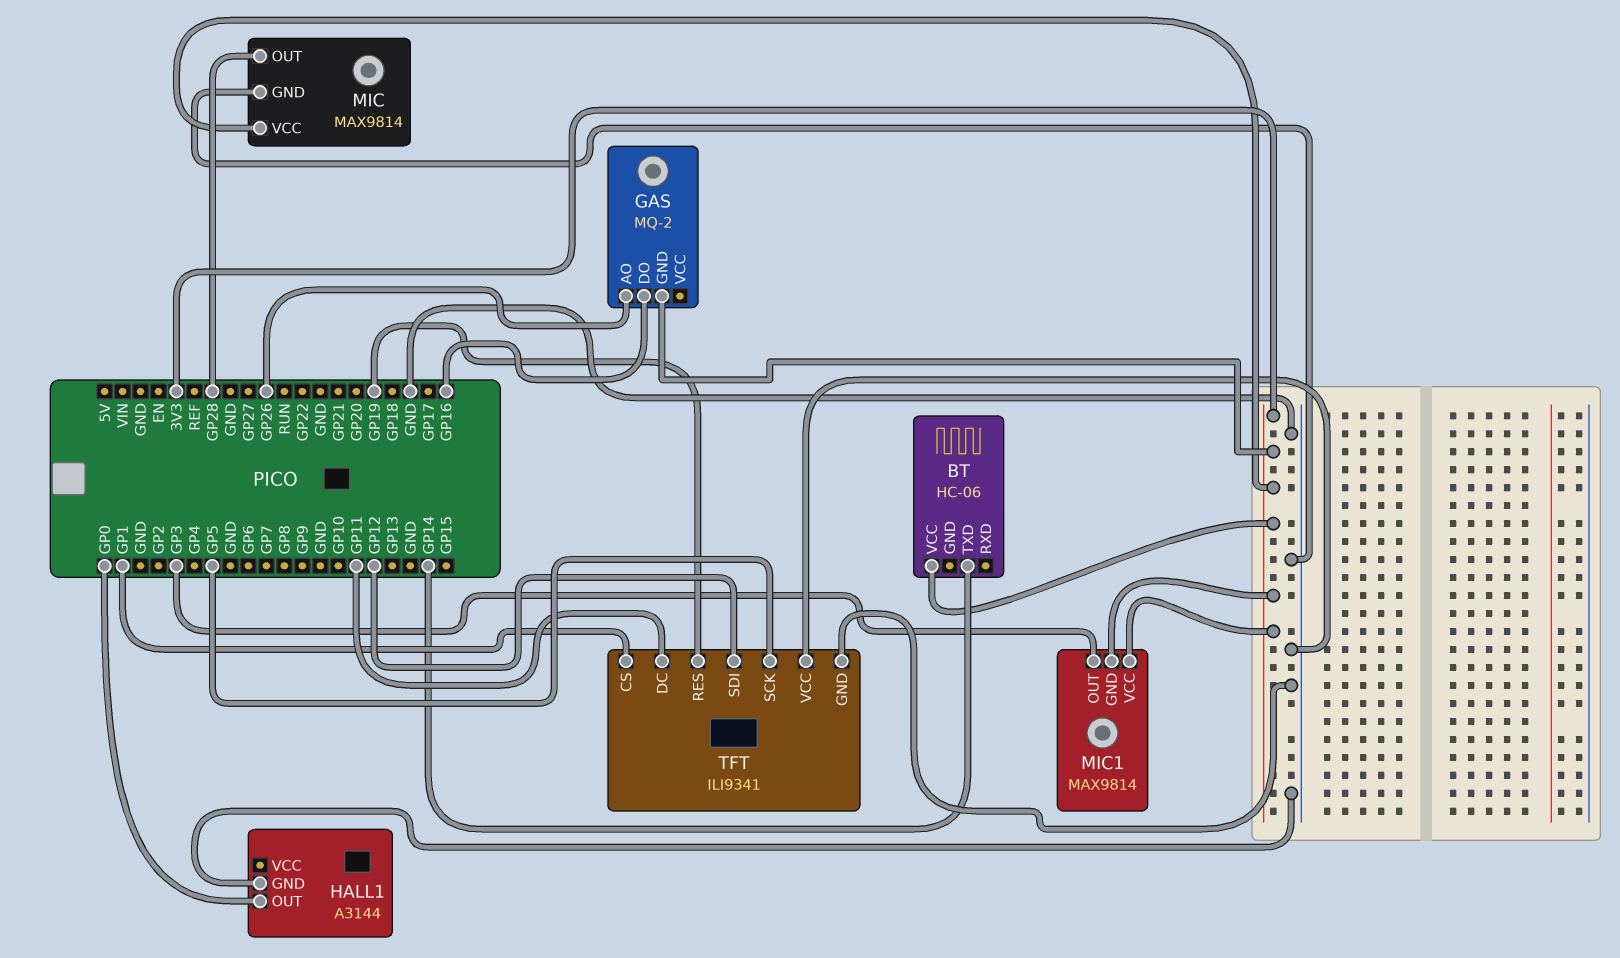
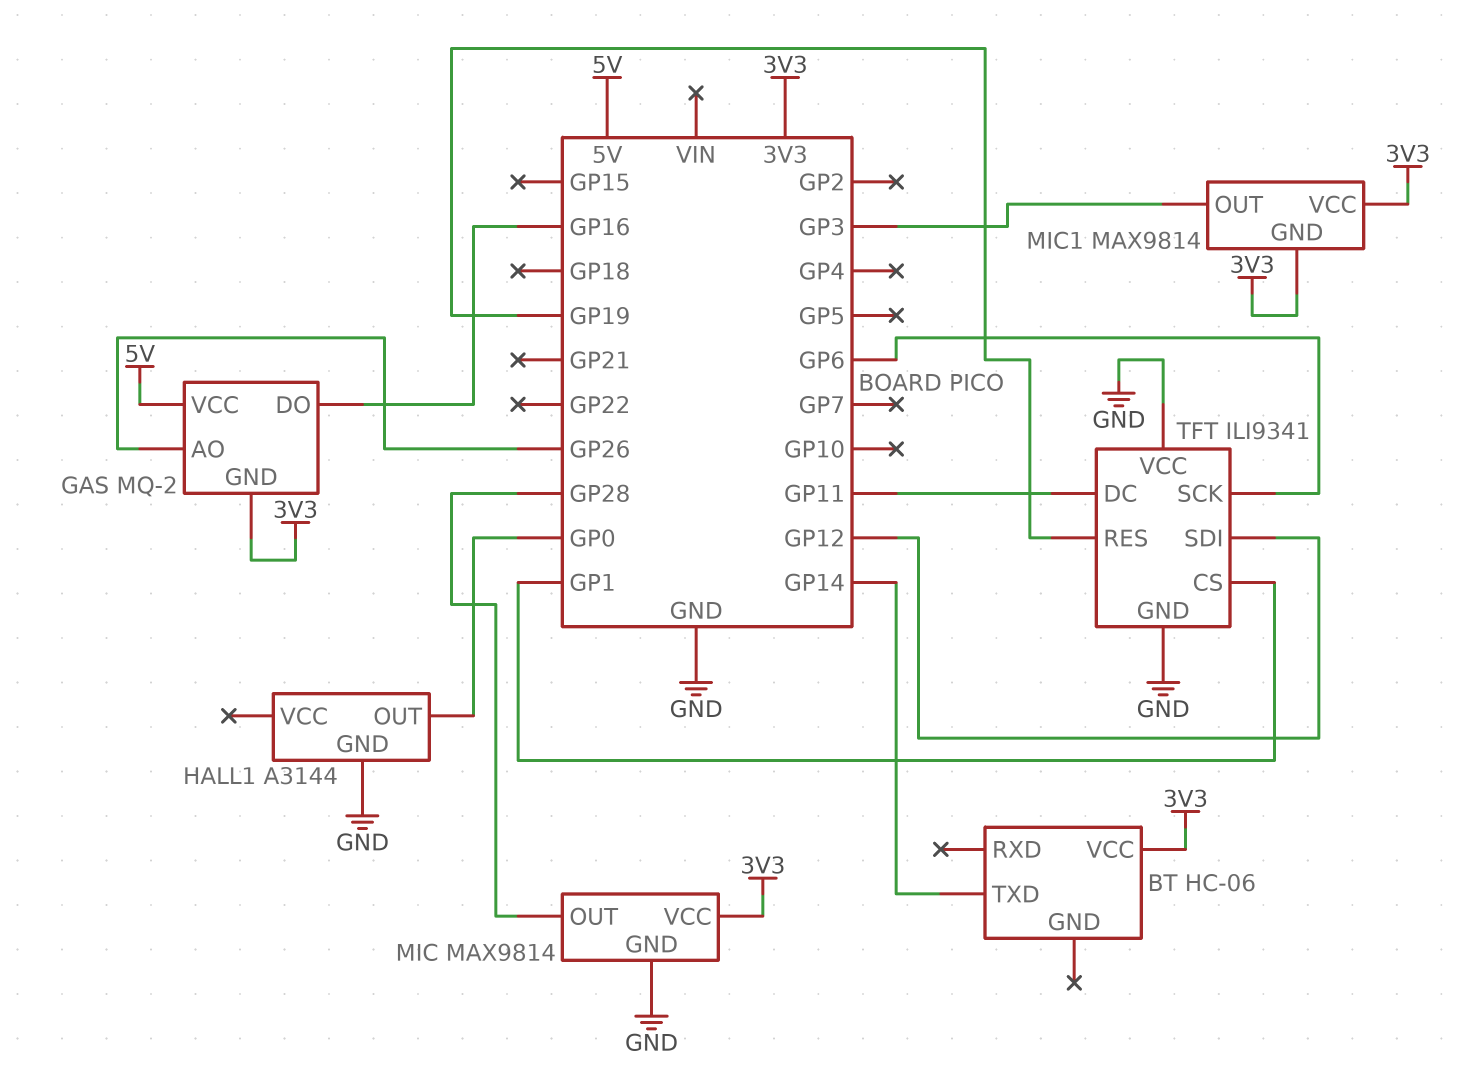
GAS pin VCC: none -> 5V
TFT pin SCK: GP5 -> GP6

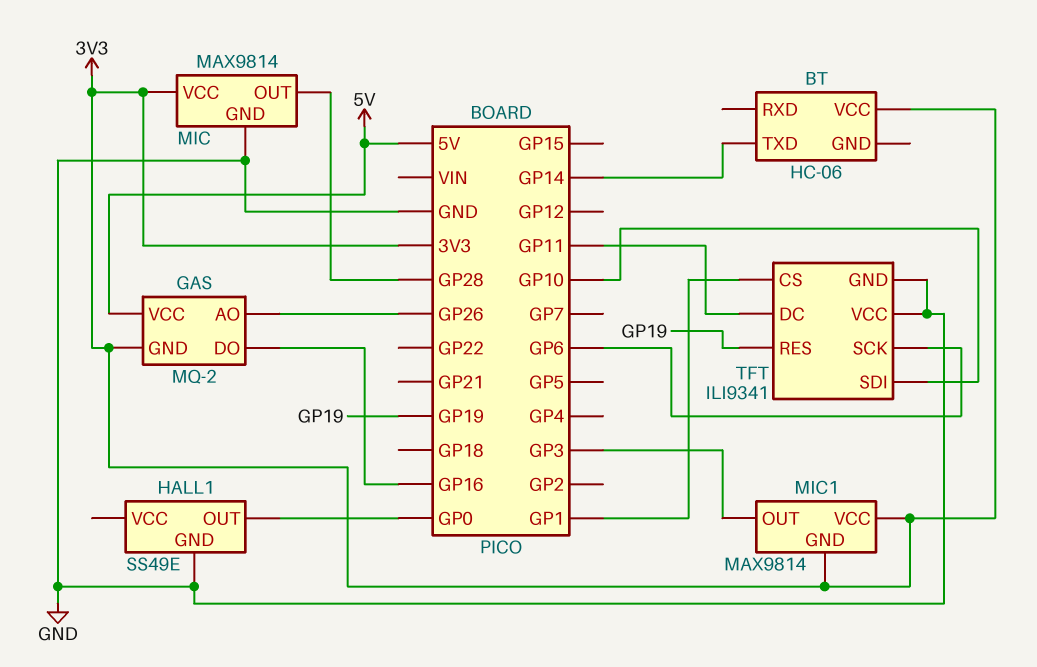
HALL1: A3144 -> SS49E
TFT pin SDI: GP12 -> GP10

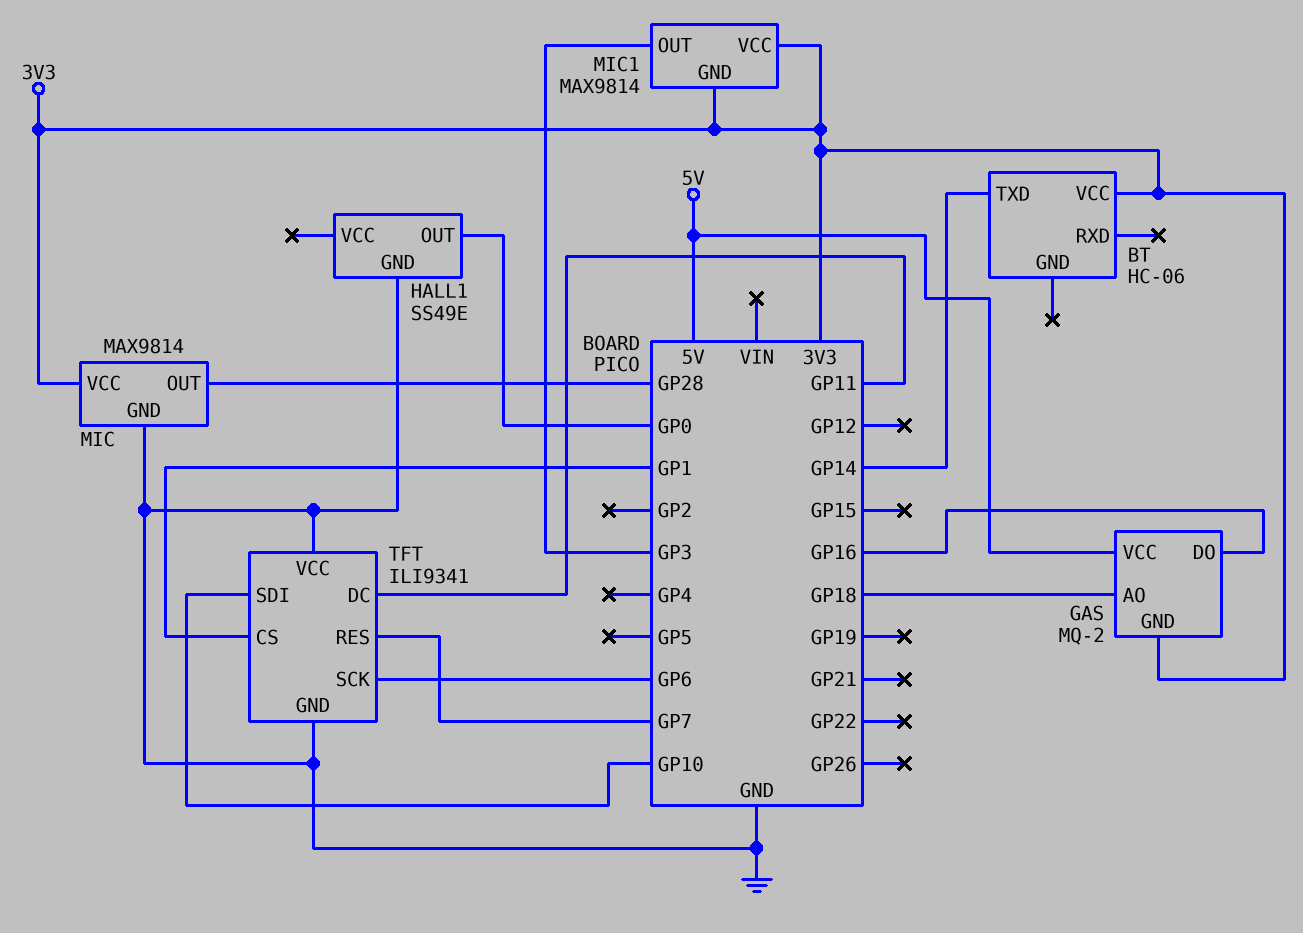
GAS pin AO: GP26 -> GP18
TFT pin RES: GP19 -> GP7

